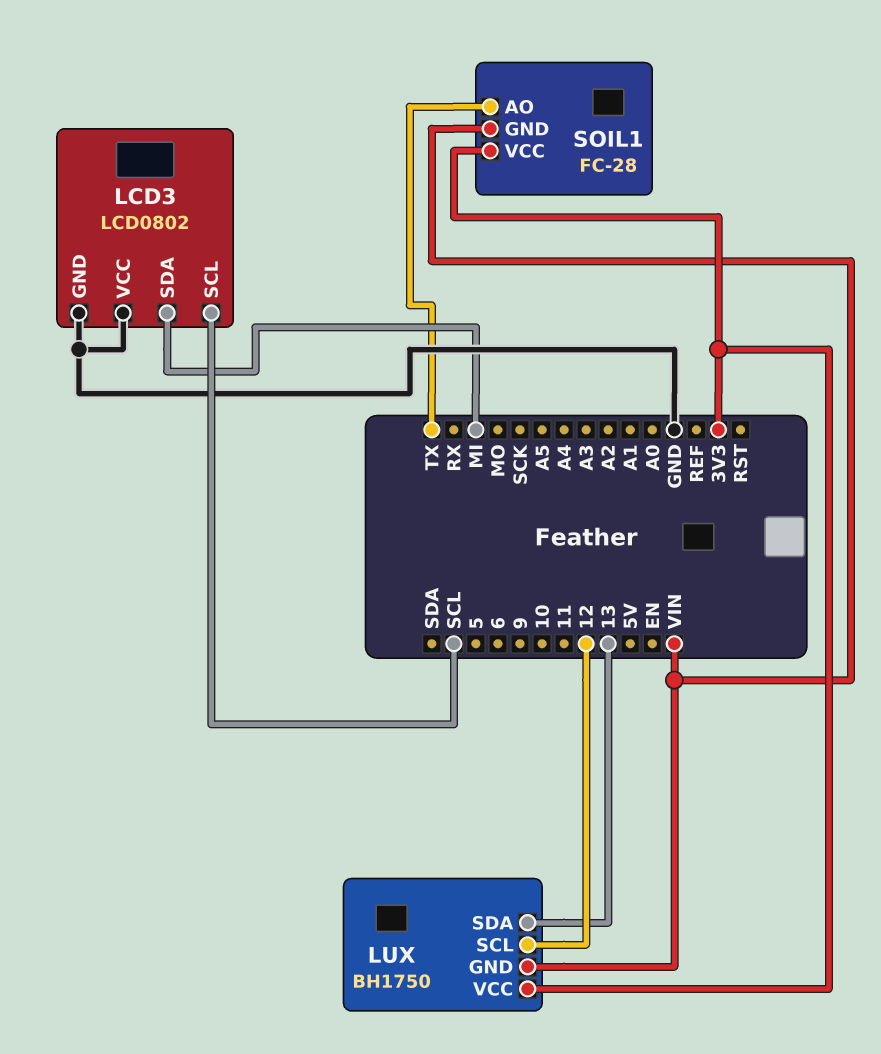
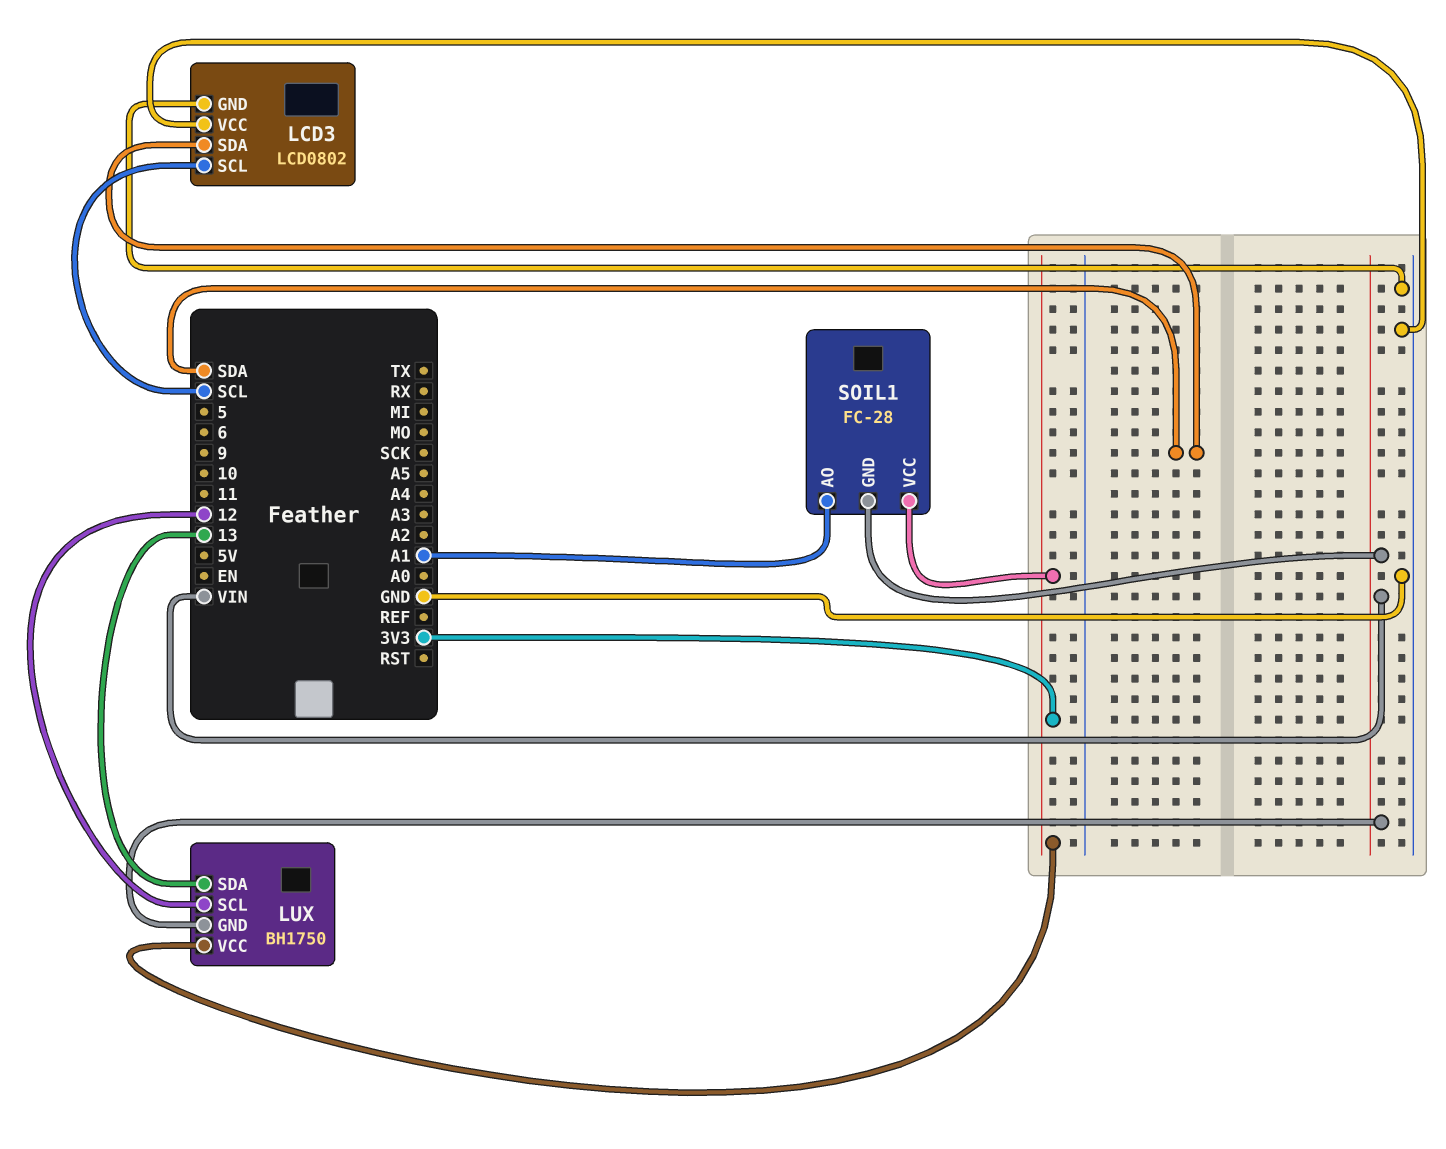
LCD3 pin SDA: MI -> SDA
SOIL1 pin AO: TX -> A1

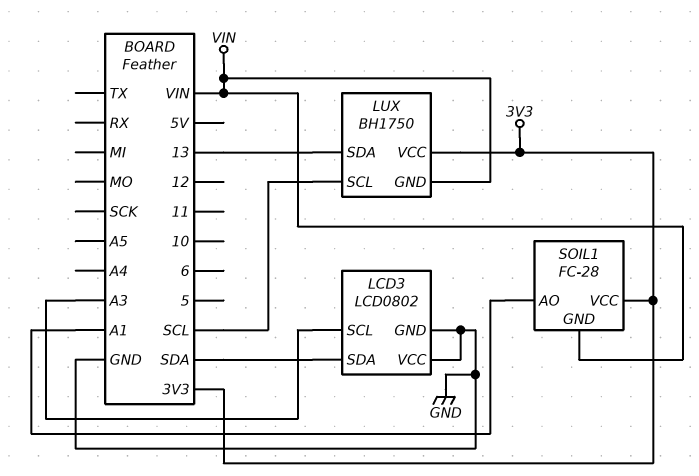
LCD3 pin SCL: SCL -> A3
LUX pin SCL: 12 -> SCL

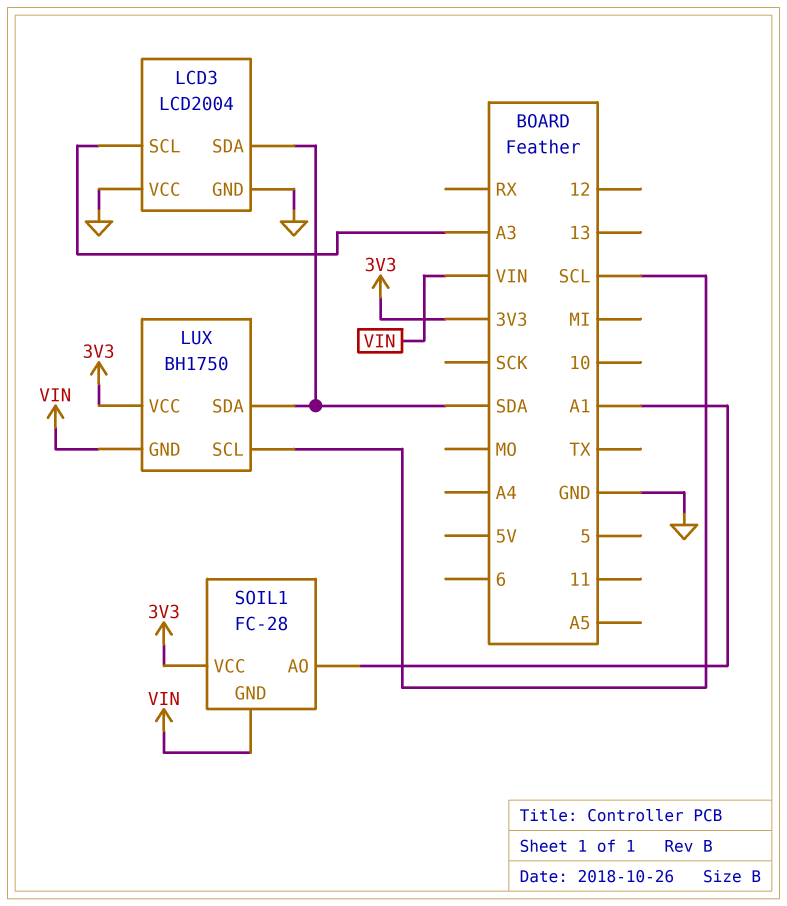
LCD3: LCD0802 -> LCD2004
LUX pin SDA: 13 -> SDA

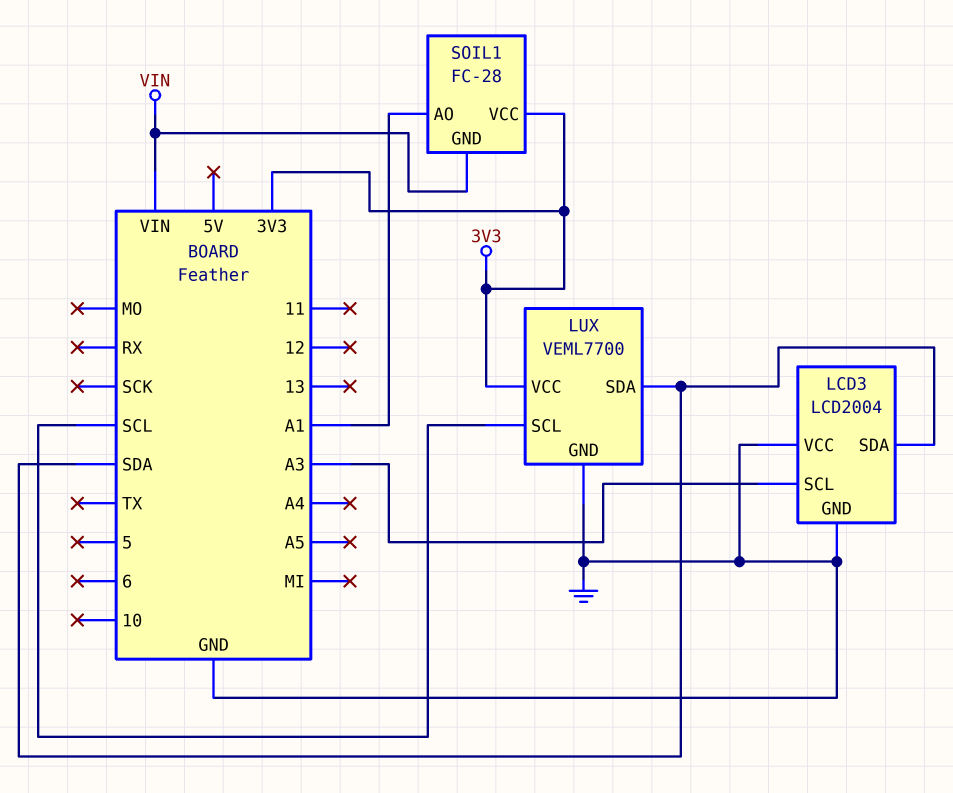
LUX: BH1750 -> VEML7700
LUX pin GND: VIN -> GND

